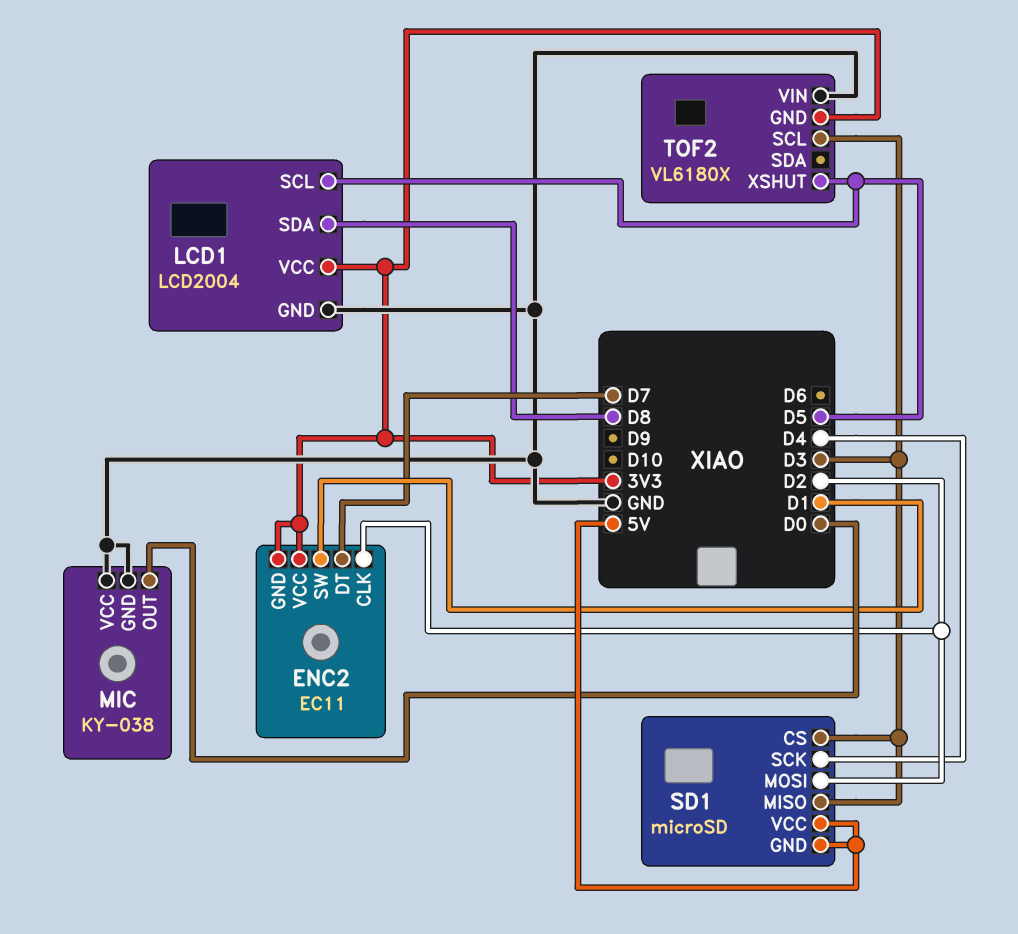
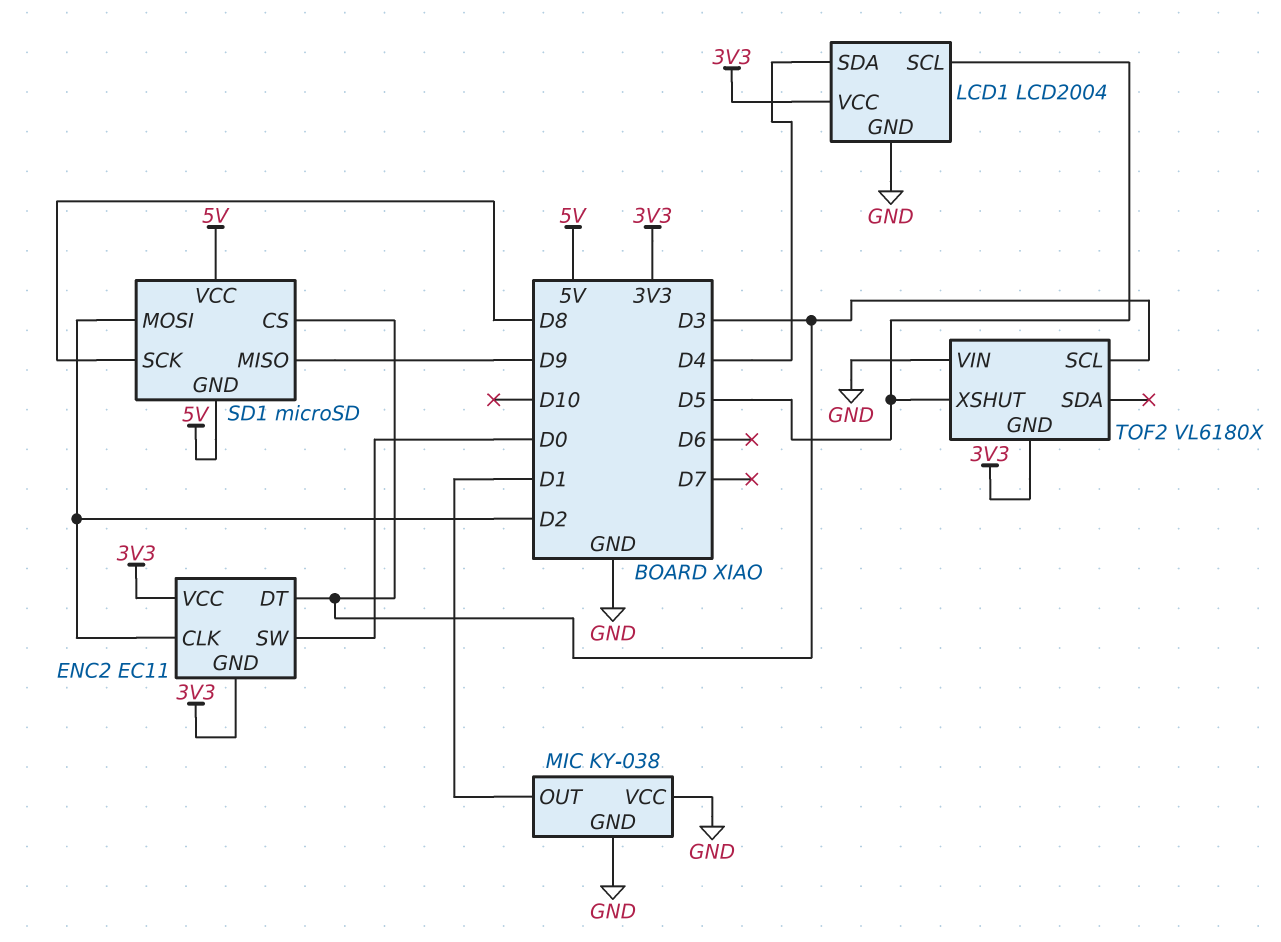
ENC2 pin DT: D7 -> D3
ENC2 pin SW: D1 -> D0
LCD1 pin SDA: D8 -> D4
MIC pin OUT: D0 -> D1
SD1 pin MISO: D3 -> D9
SD1 pin SCK: D4 -> D8

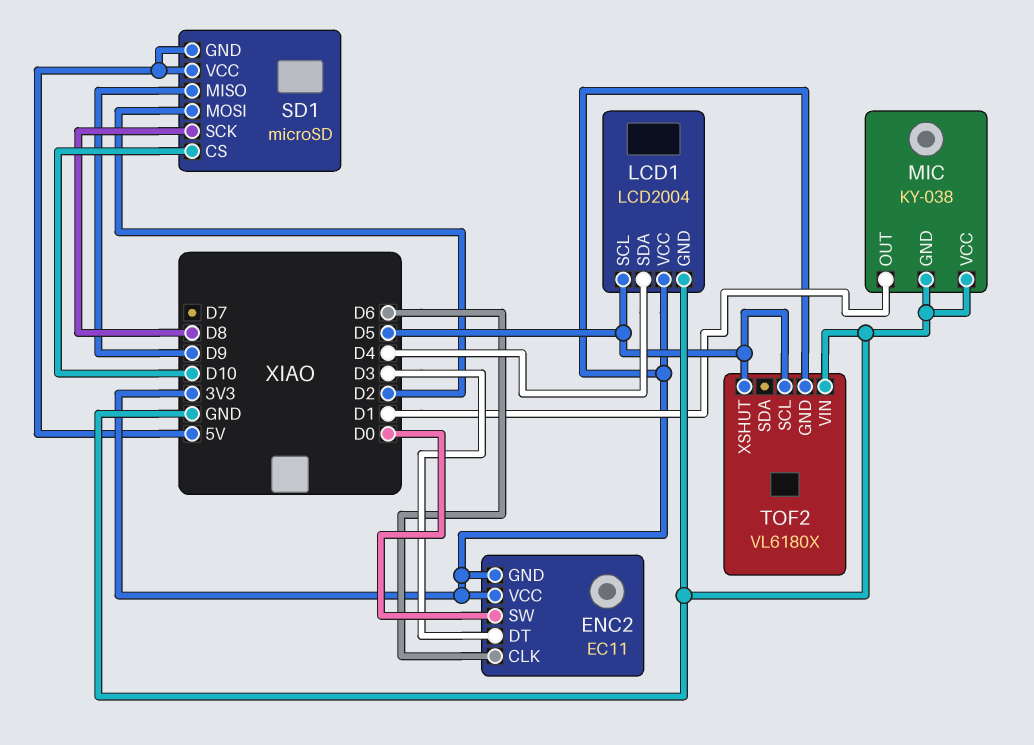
ENC2 pin CLK: D2 -> D6
SD1 pin CS: D3 -> D10
TOF2 pin SCL: D3 -> D5

